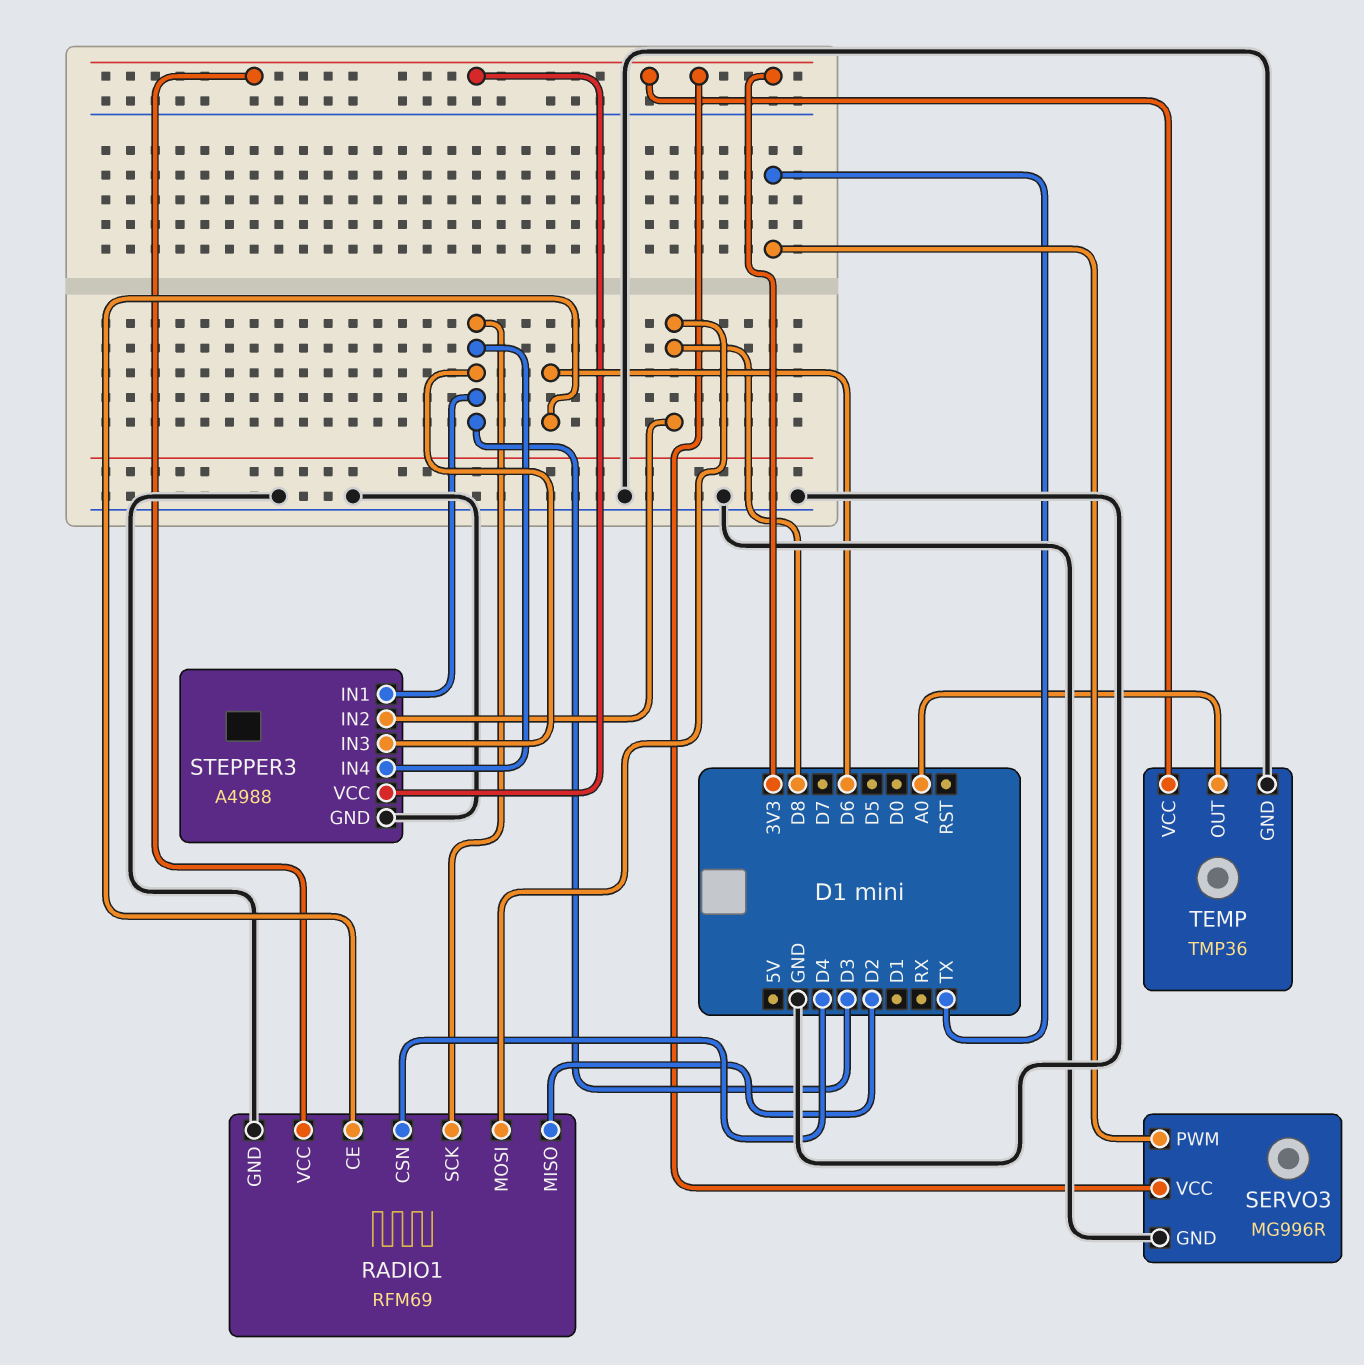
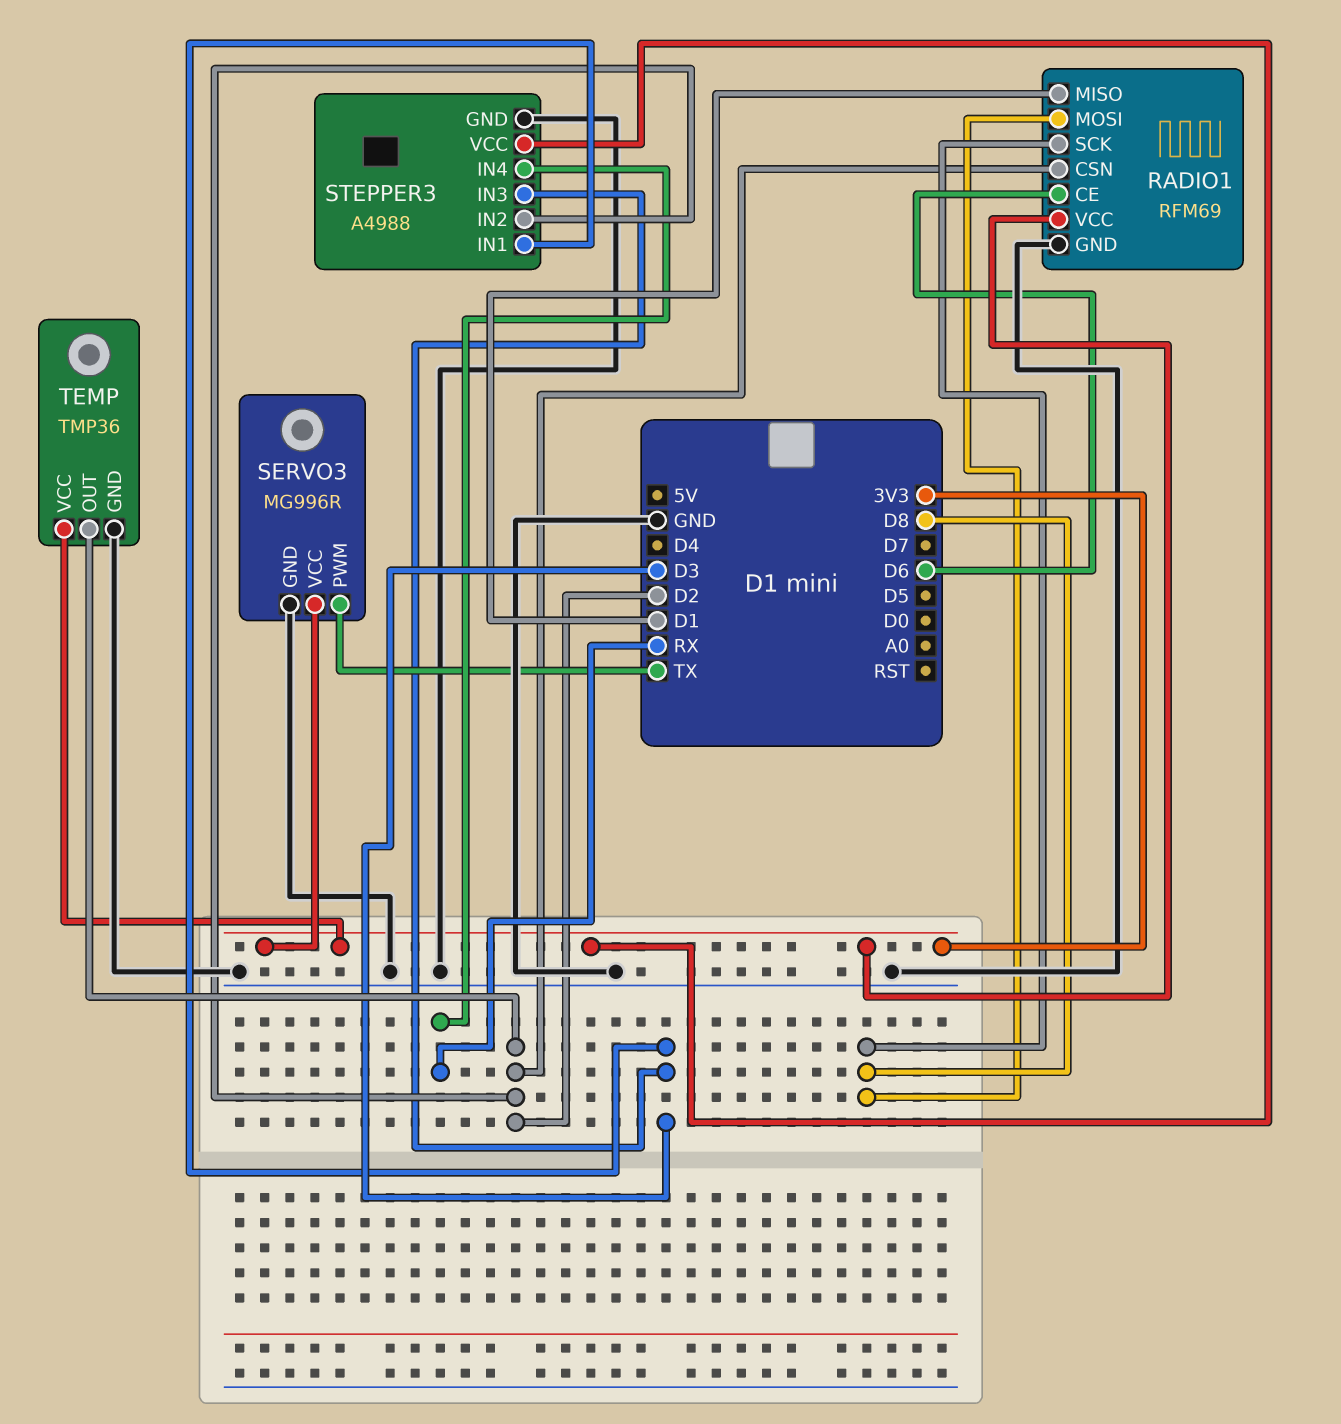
RADIO1 pin CSN: D4 -> D2
RADIO1 pin MISO: D2 -> D1
RADIO1 pin SCK: D3 -> D8
STEPPER3 pin IN2: D8 -> D2
STEPPER3 pin IN4: D3 -> RX
TEMP pin OUT: A0 -> D2

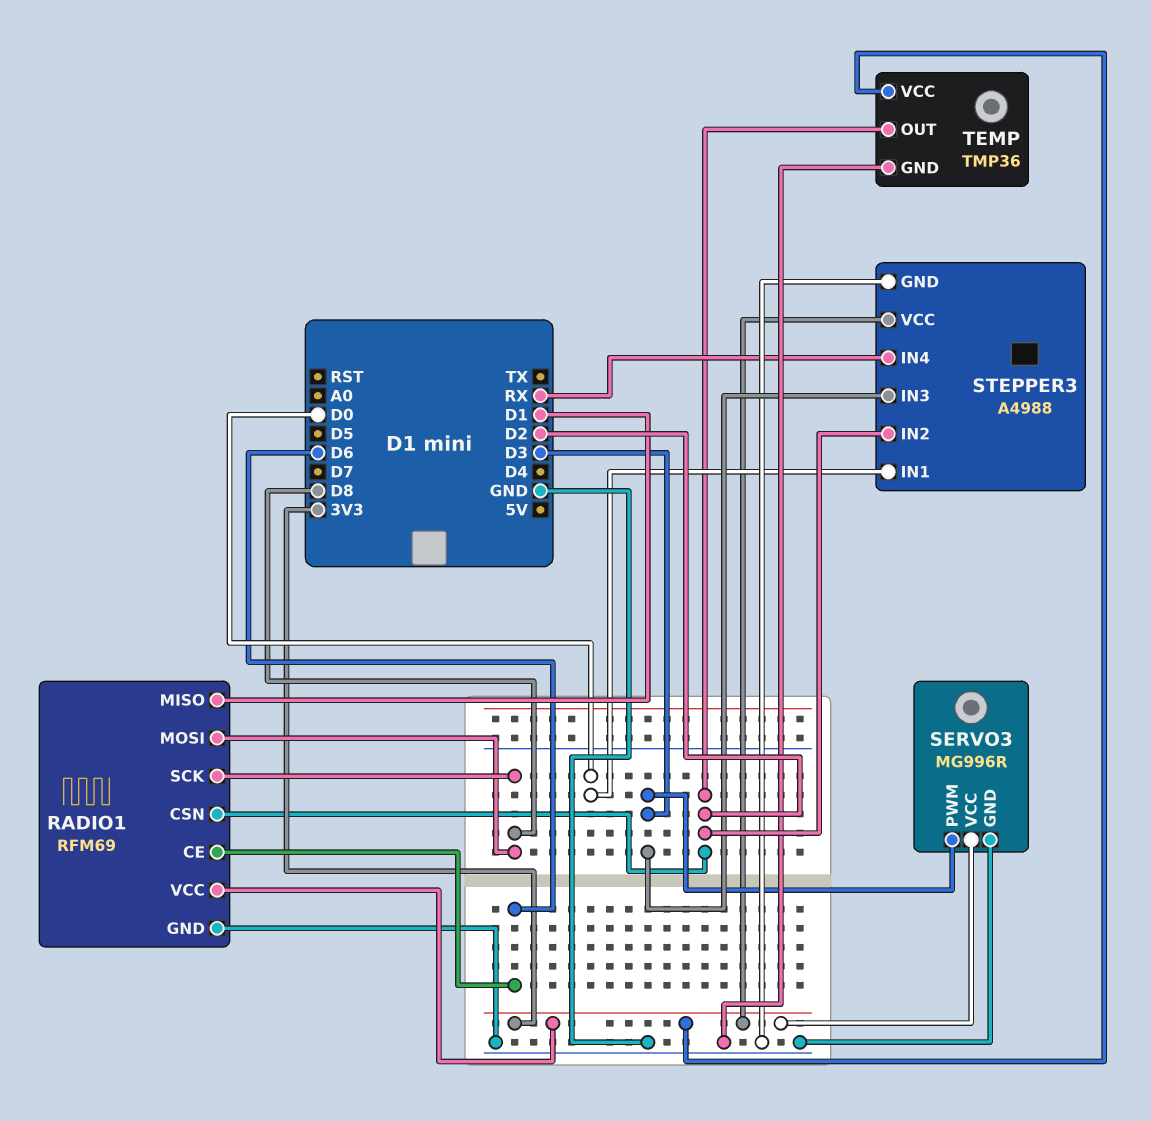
SERVO3 pin PWM: TX -> D3
STEPPER3 pin IN1: D3 -> D0

